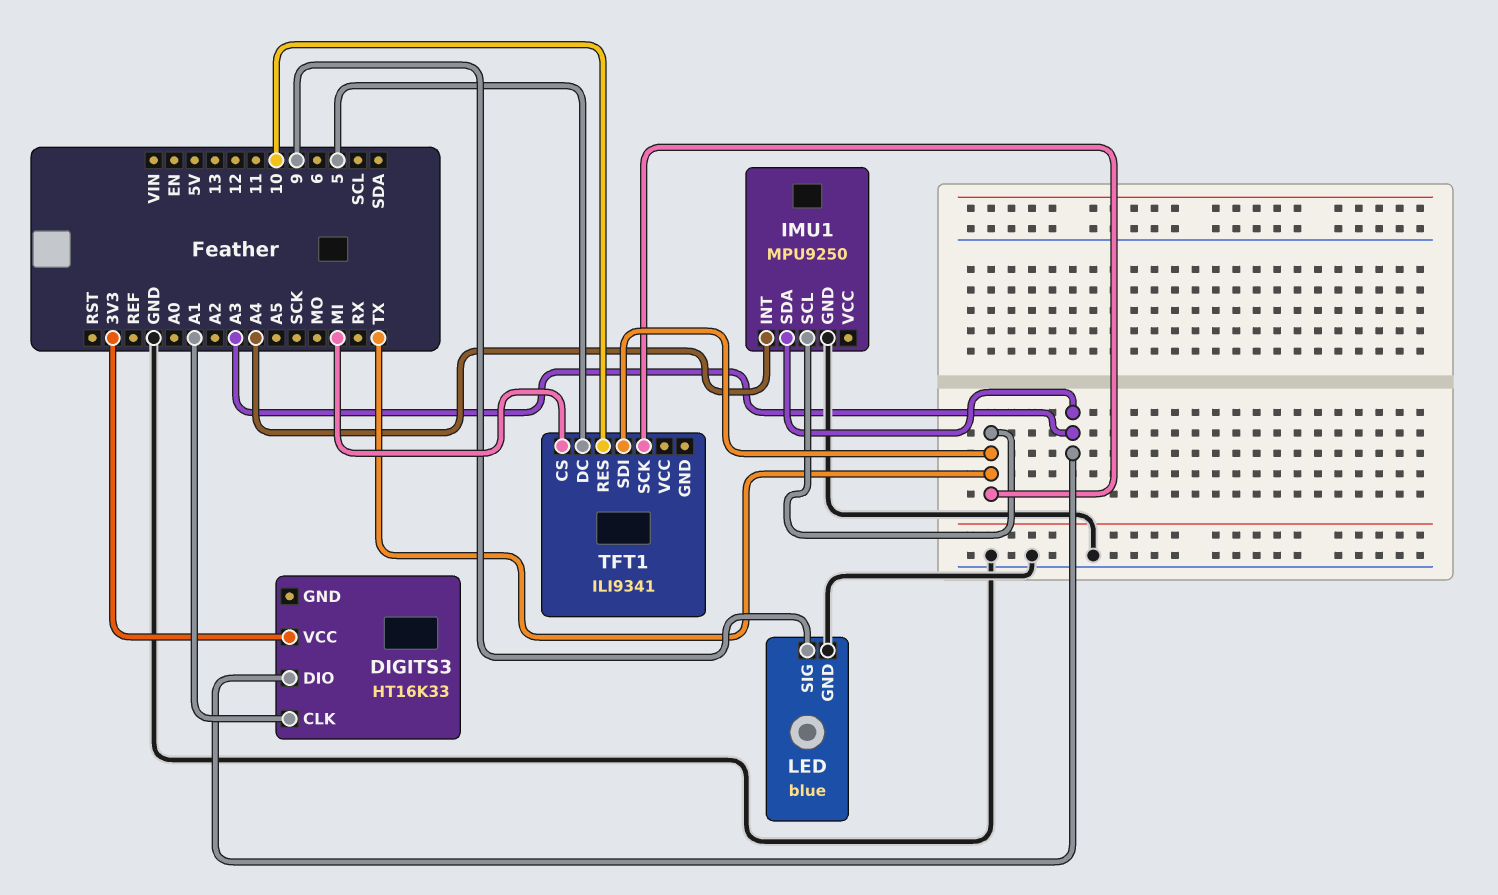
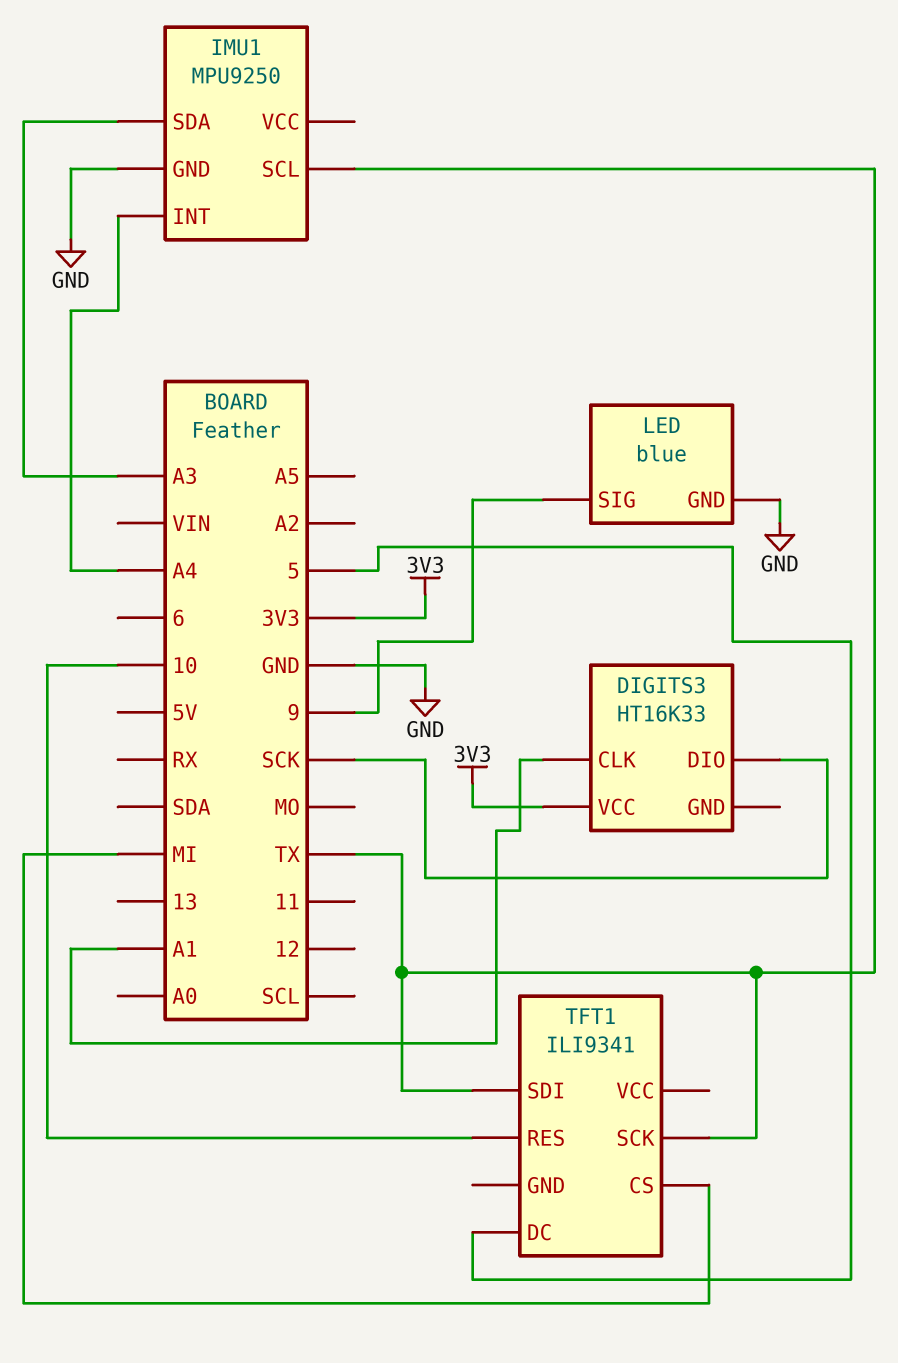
DIGITS3 pin DIO: A3 -> SCK

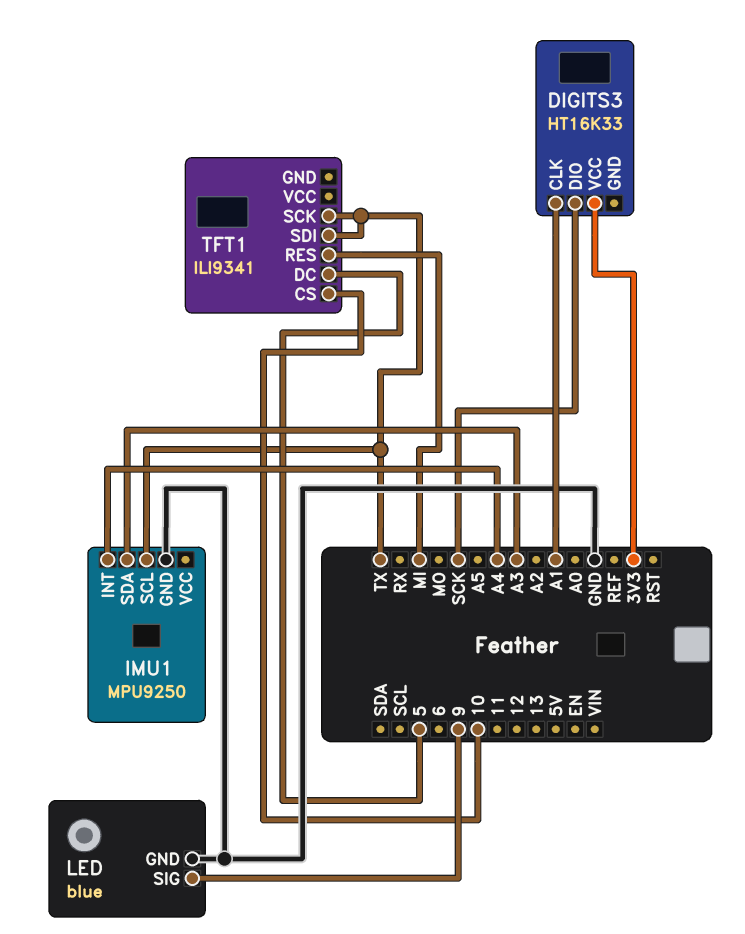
TFT1 pin CS: MI -> 10
TFT1 pin RES: 10 -> MI

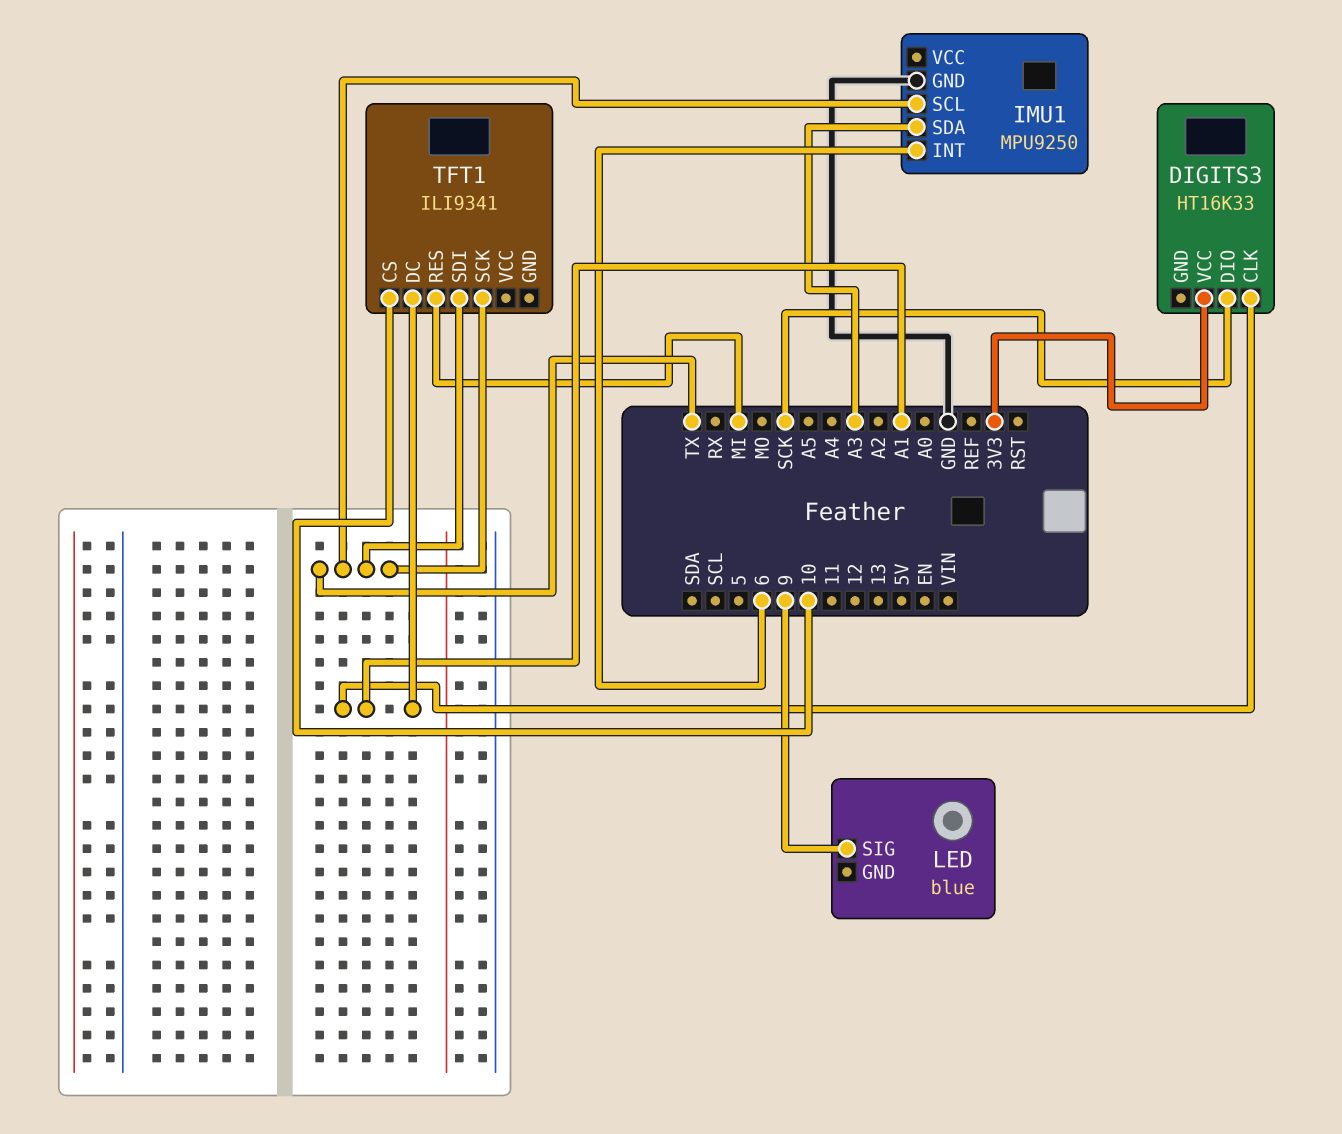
IMU1 pin INT: A4 -> 6
LED pin GND: GND -> none
TFT1 pin DC: 5 -> A1

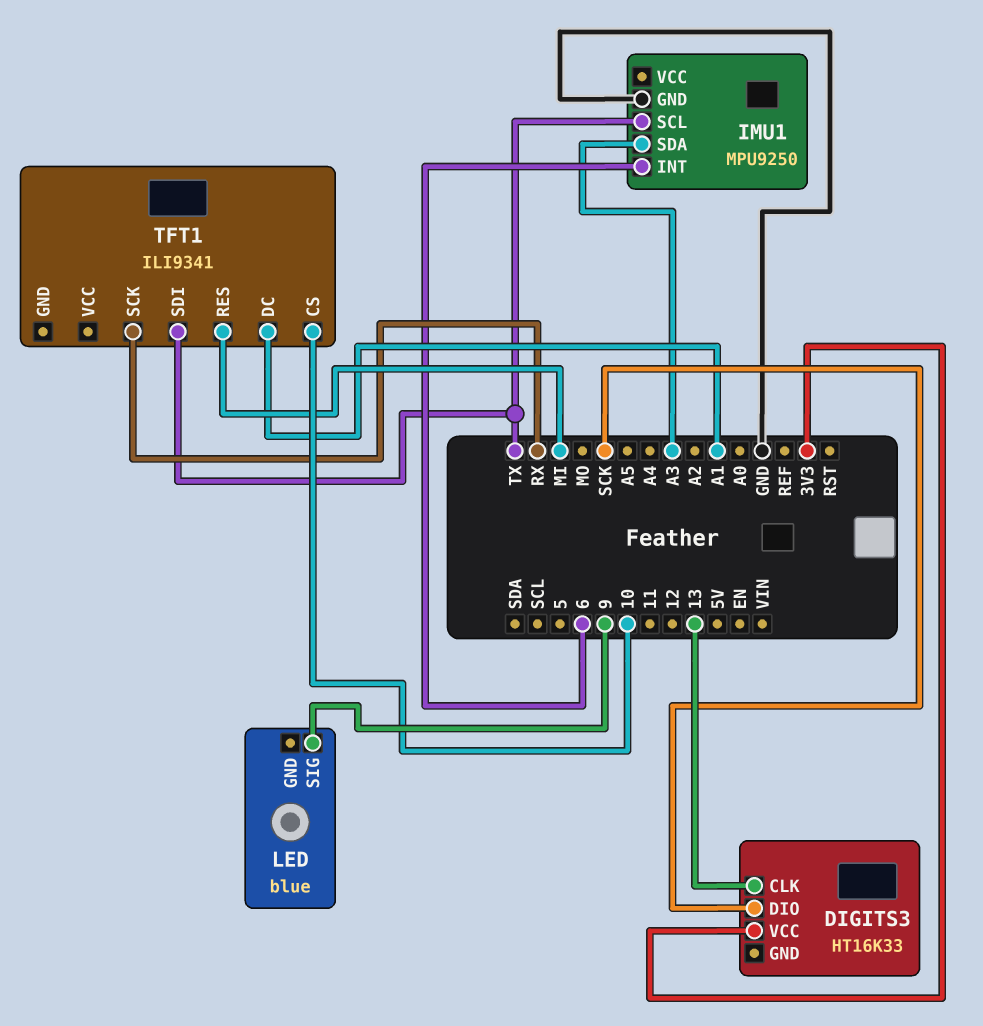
DIGITS3 pin CLK: A1 -> 13
TFT1 pin SCK: TX -> RX

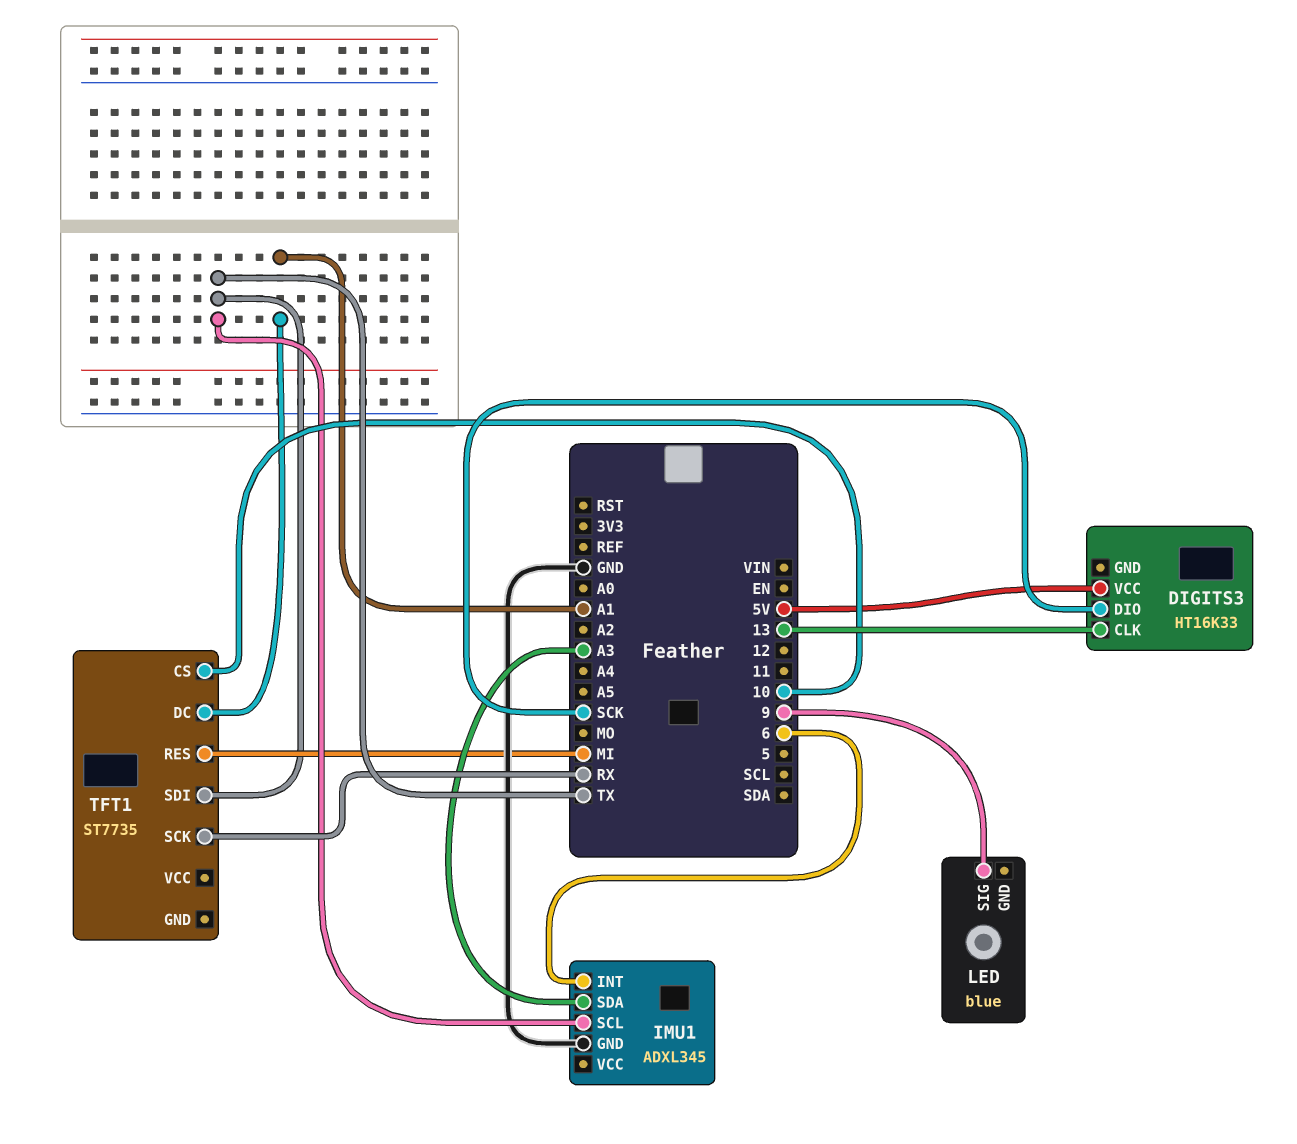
DIGITS3 pin VCC: 3V3 -> 5V
IMU1: MPU9250 -> ADXL345
TFT1: ILI9341 -> ST7735

